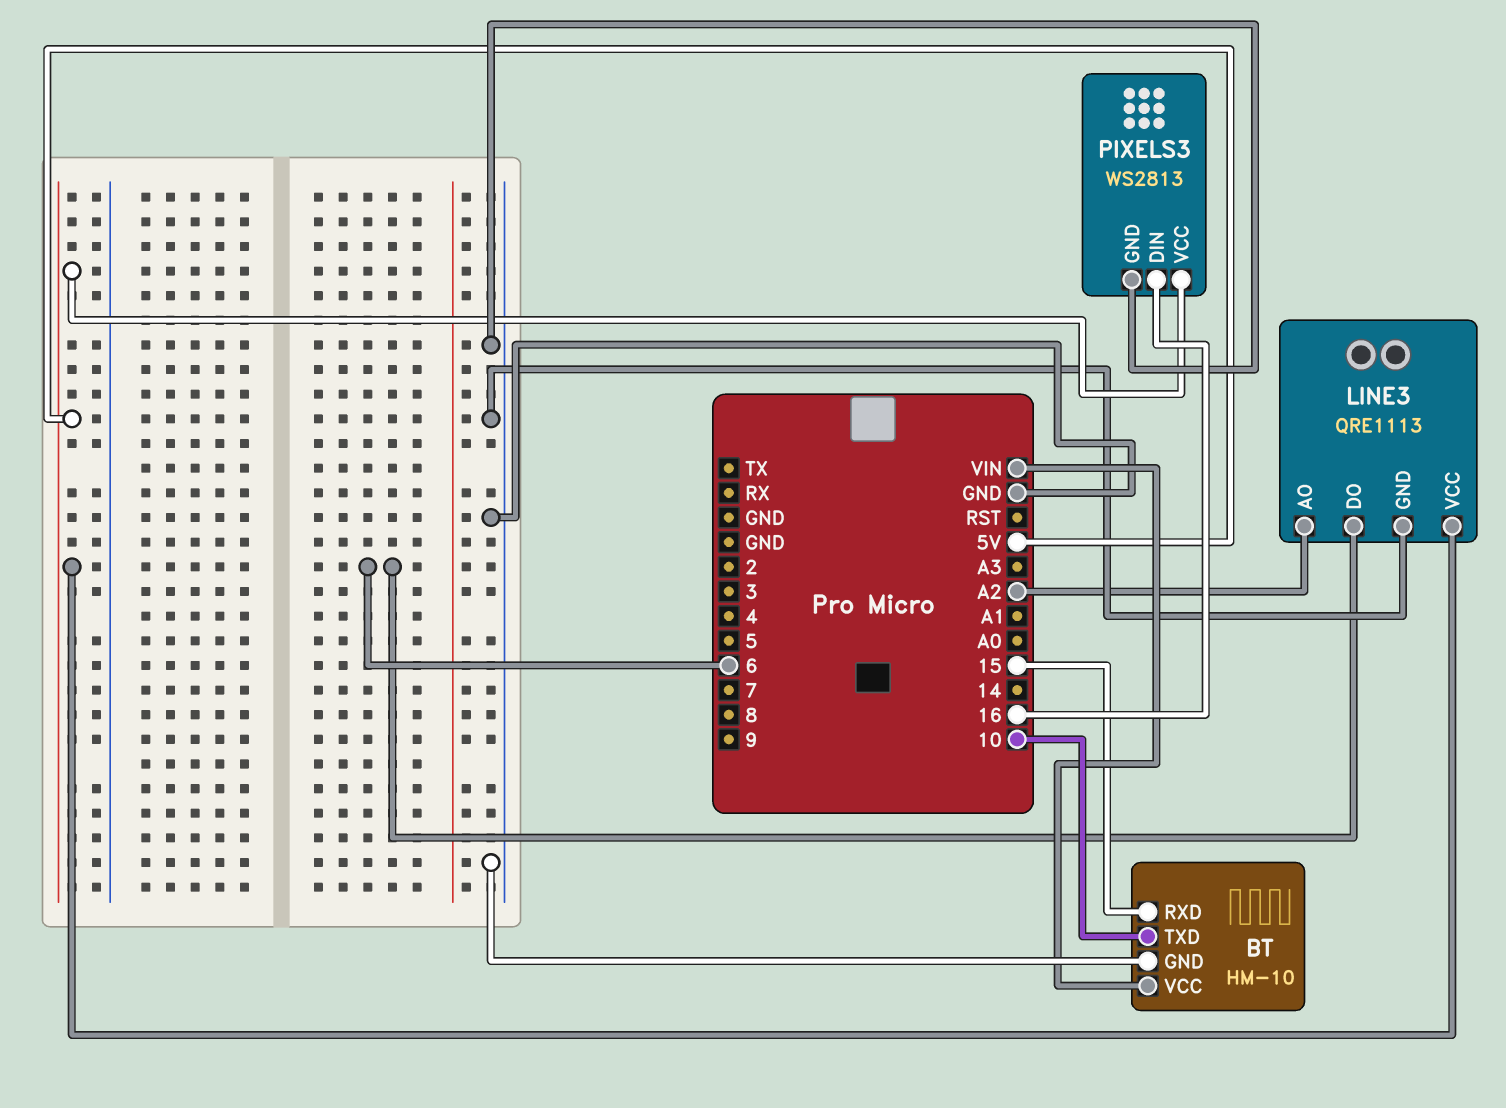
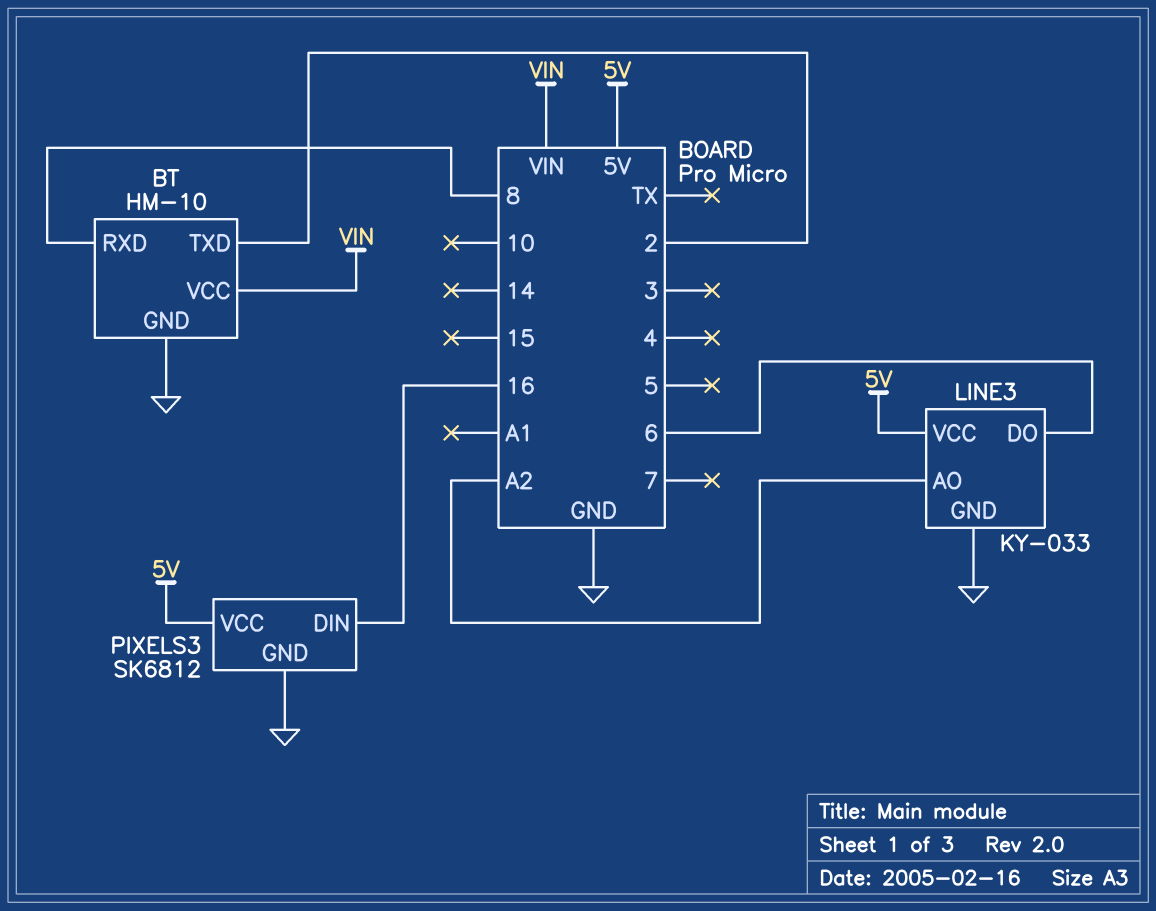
BT pin RXD: 15 -> 8
BT pin TXD: 10 -> 2
LINE3: QRE1113 -> KY-033
PIXELS3: WS2813 -> SK6812

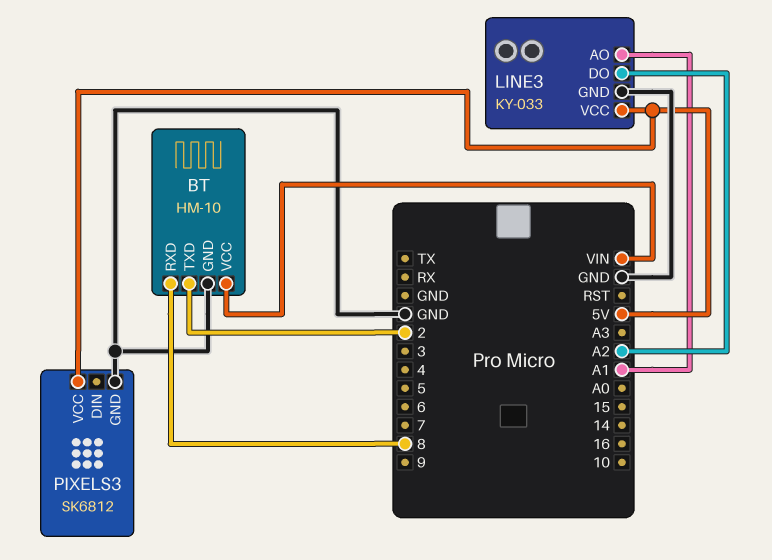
LINE3 pin AO: A2 -> A1
LINE3 pin DO: 6 -> A2
PIXELS3 pin DIN: 16 -> none

